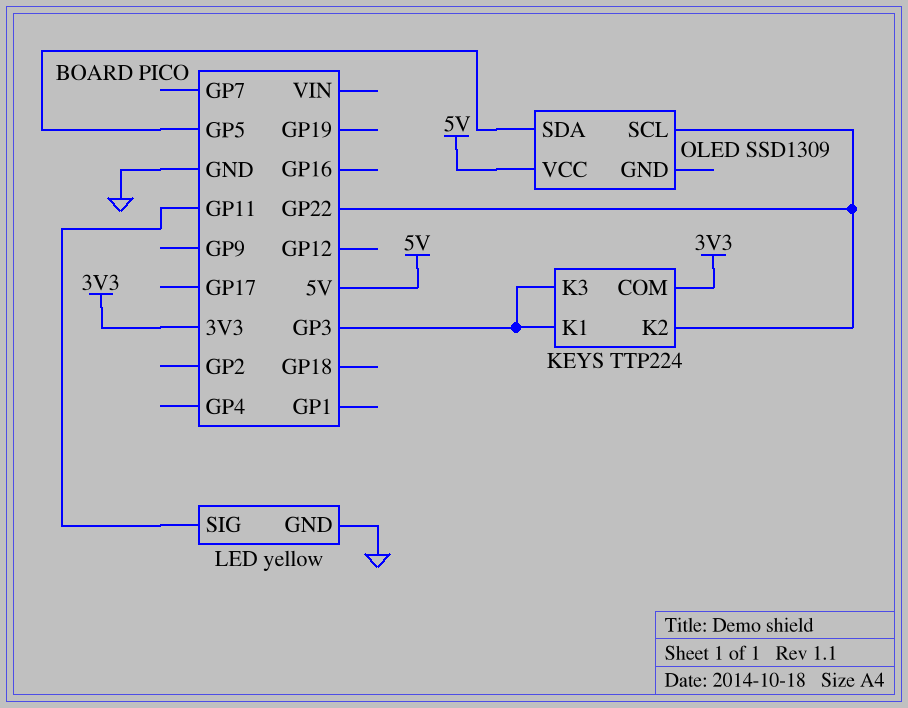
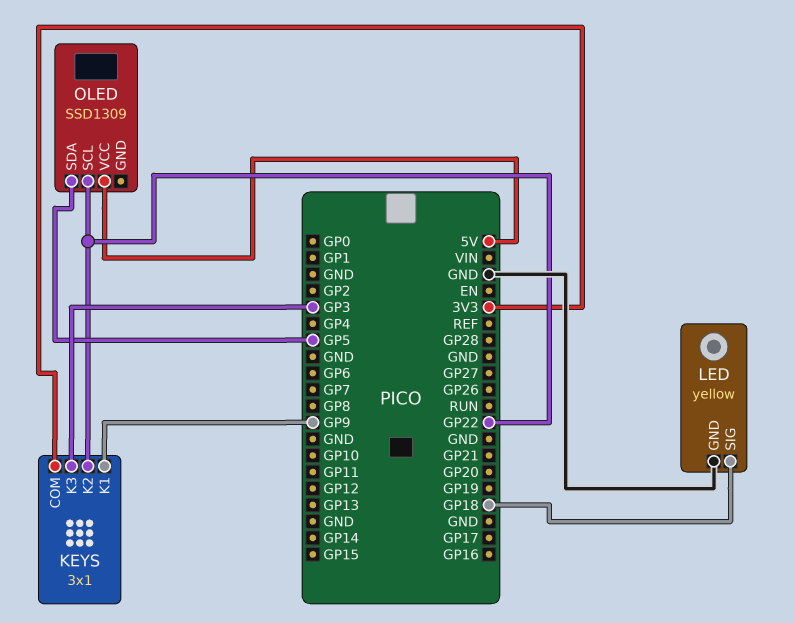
KEYS: TTP224 -> 3x1
KEYS pin K1: GP3 -> GP9
LED pin SIG: GP11 -> GP18

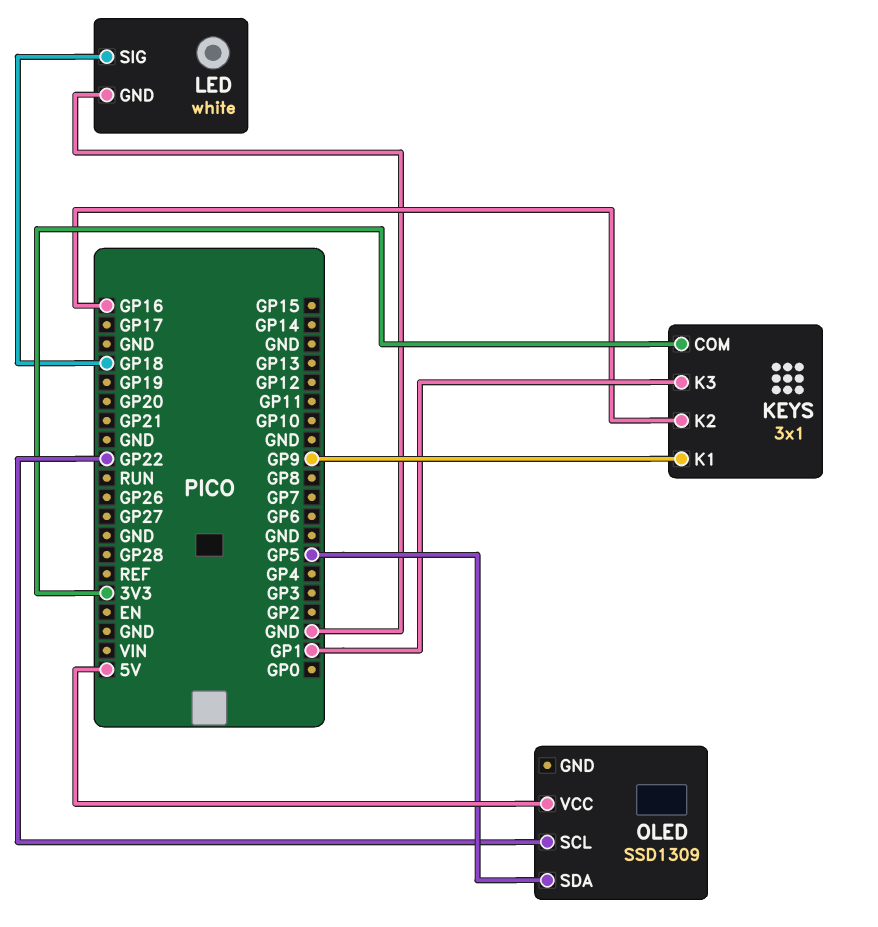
KEYS pin K2: GP22 -> GP16
KEYS pin K3: GP3 -> GP1
LED: yellow -> white

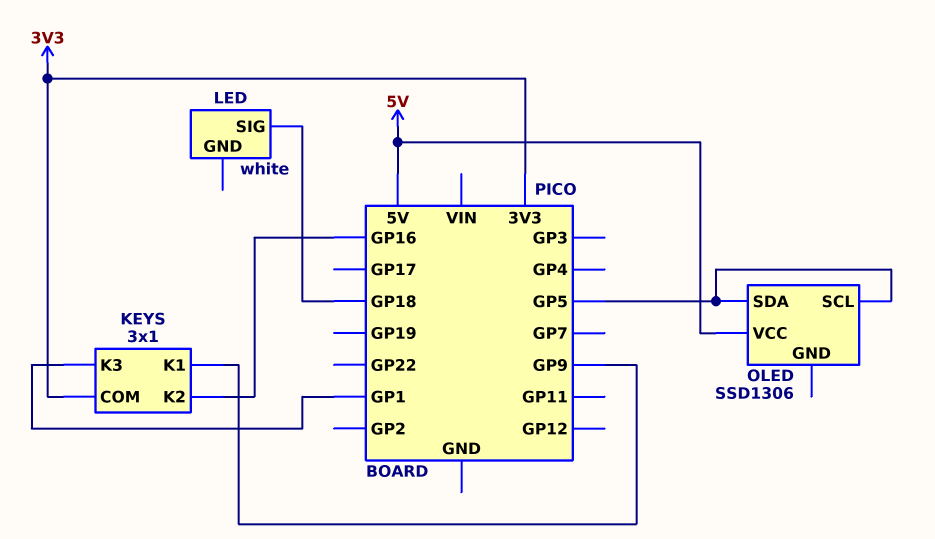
LED pin GND: GND -> none
OLED: SSD1309 -> SSD1306
OLED pin SCL: GP22 -> GP5

